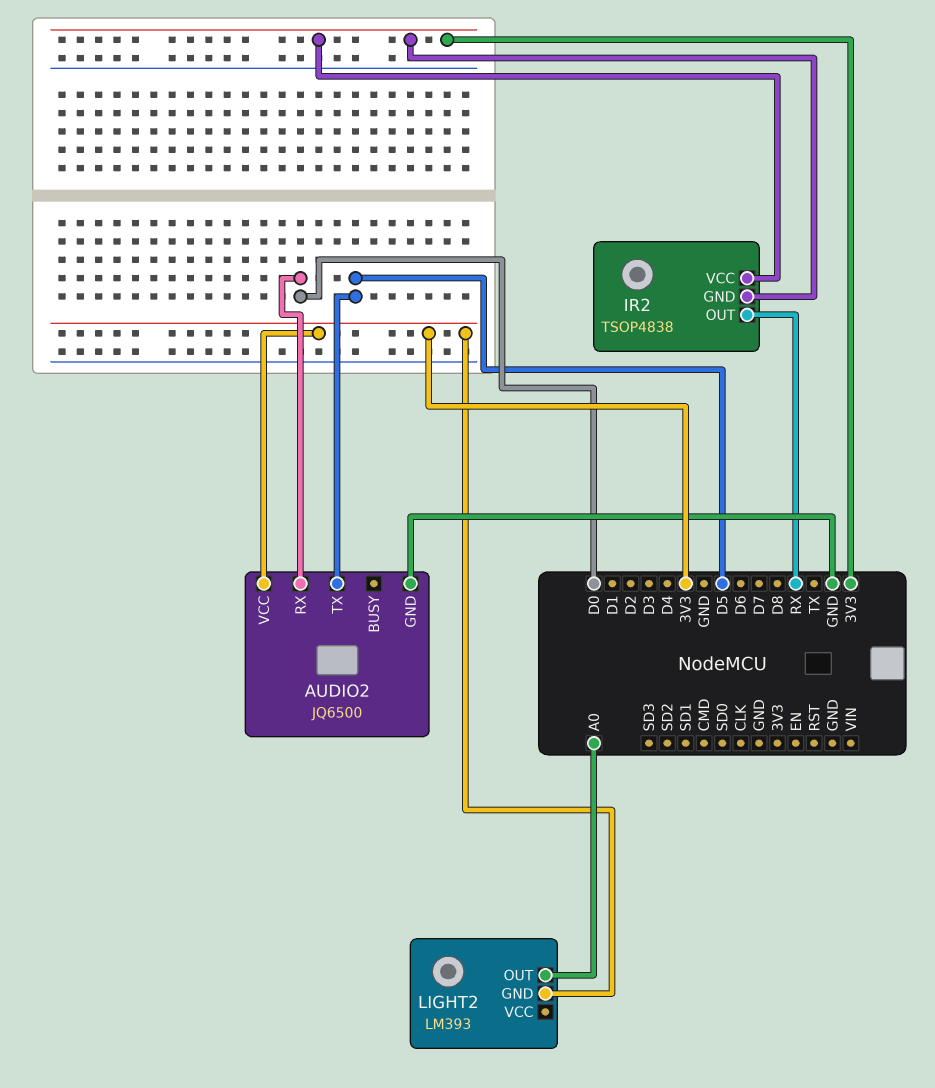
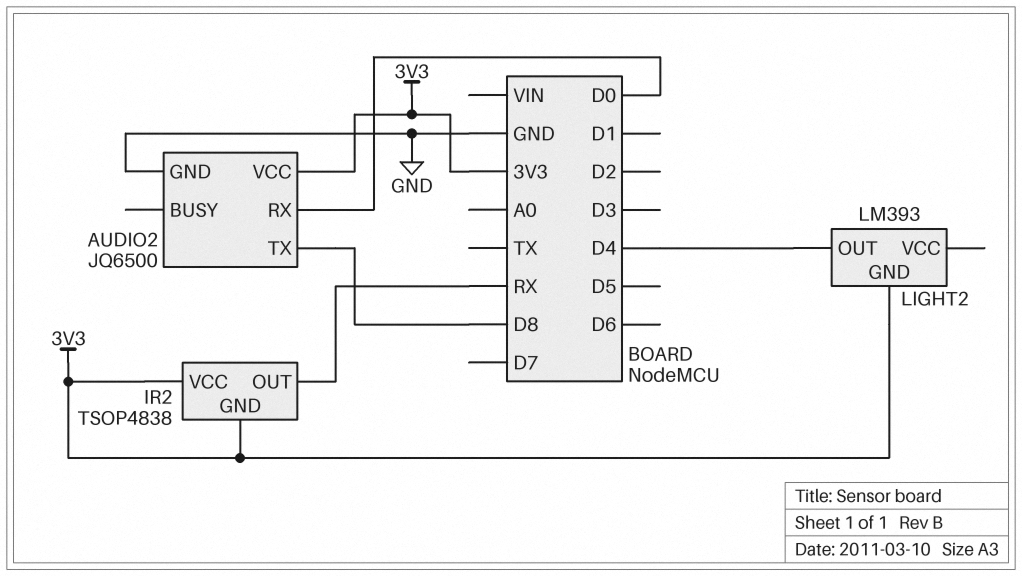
AUDIO2 pin TX: D5 -> D8
LIGHT2 pin OUT: A0 -> D4

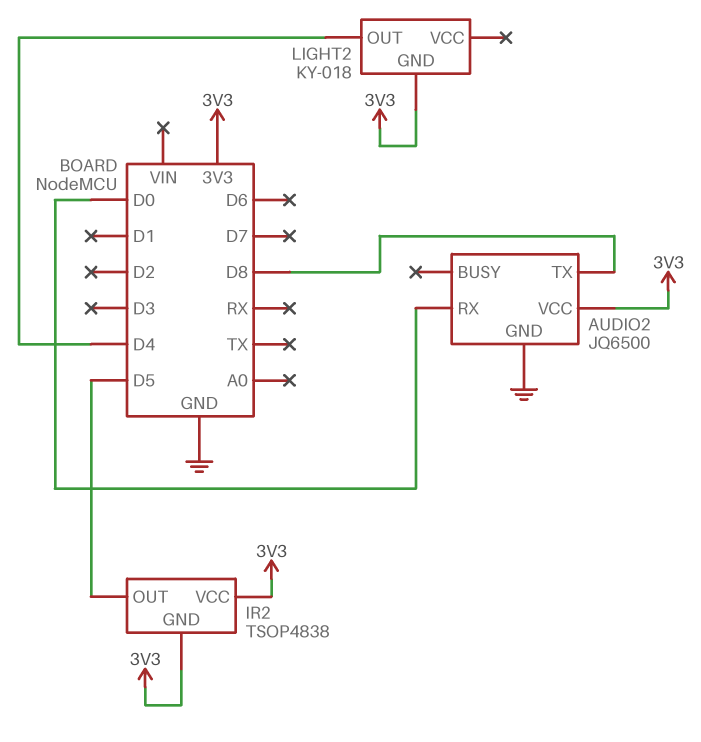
IR2 pin OUT: RX -> D5
LIGHT2: LM393 -> KY-018

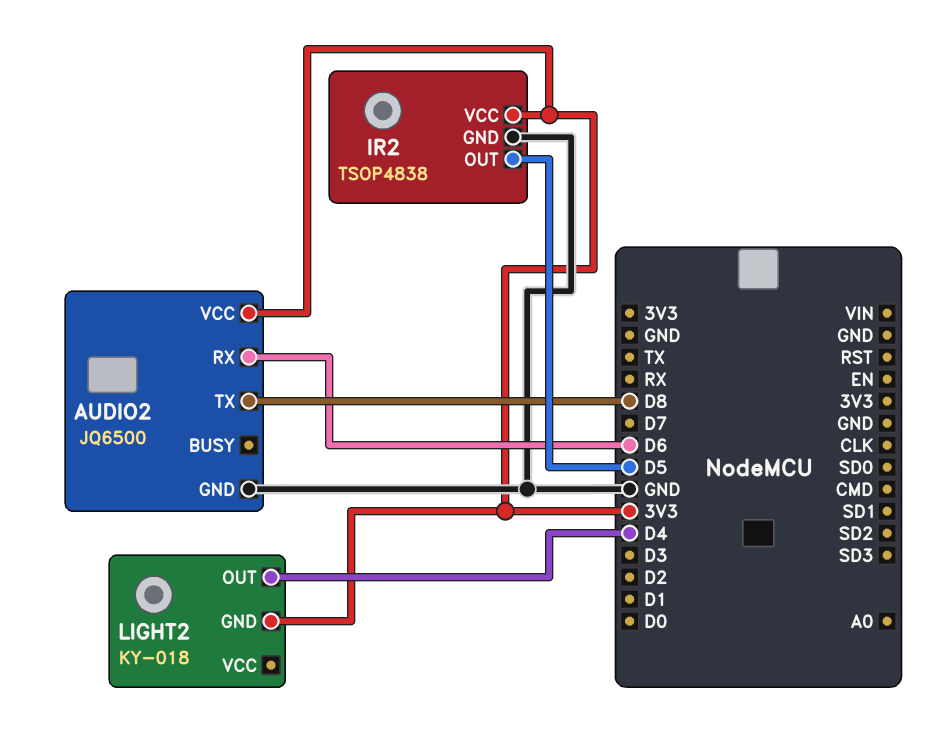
AUDIO2 pin RX: D0 -> D6
IR2 pin GND: 3V3 -> GND

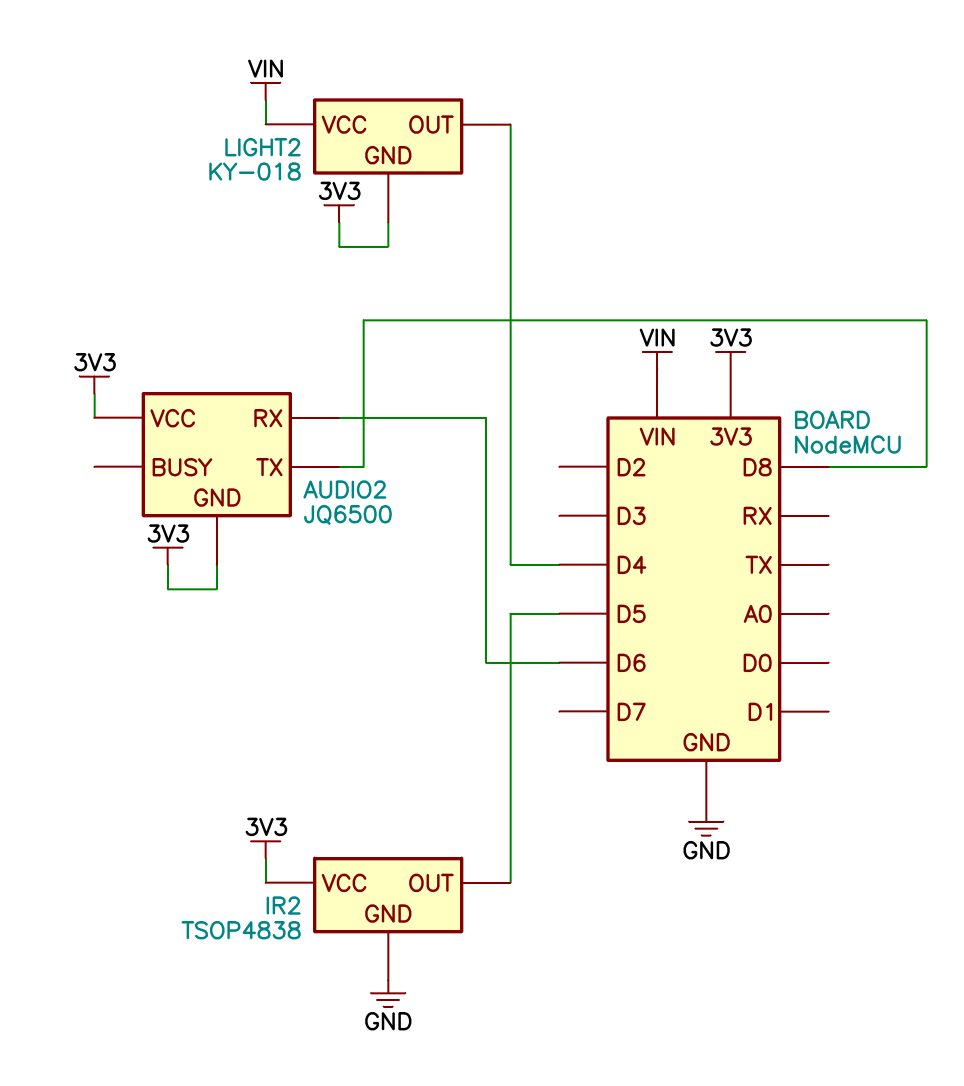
AUDIO2 pin GND: GND -> 3V3
LIGHT2 pin VCC: none -> VIN

